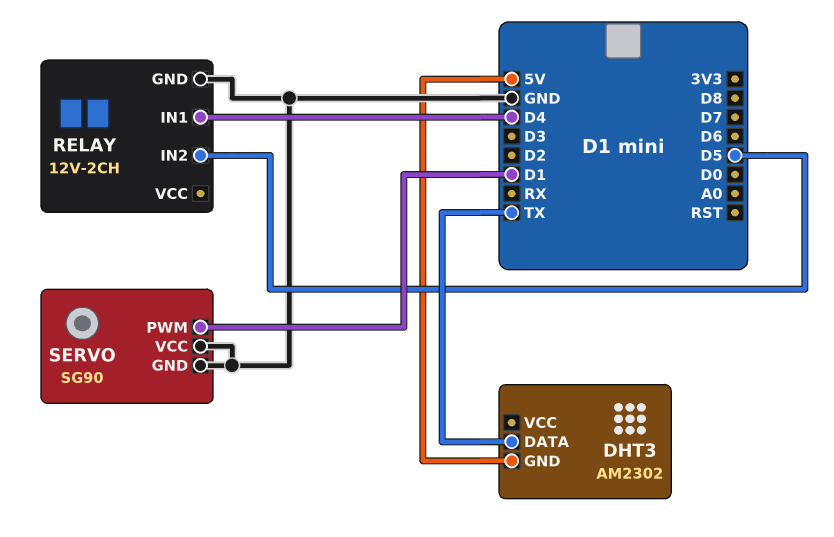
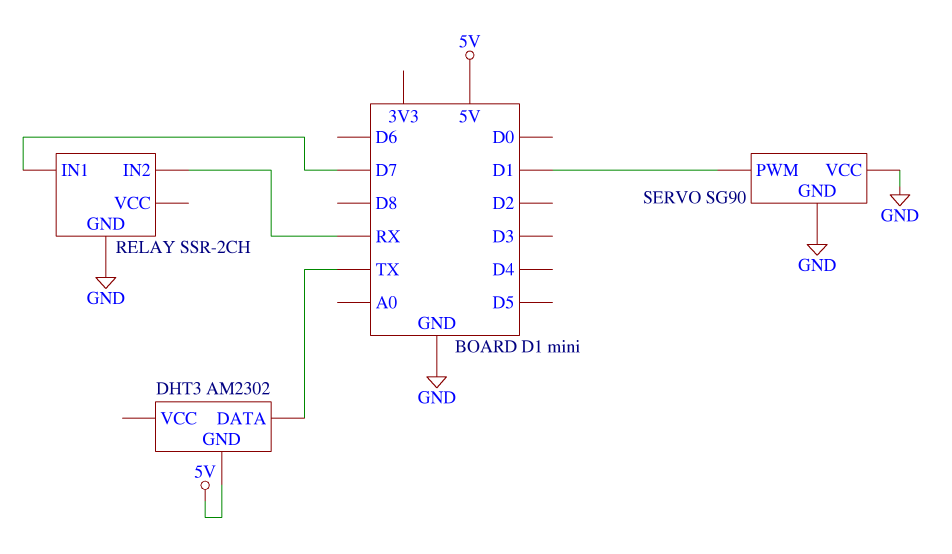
RELAY: 12V-2CH -> SSR-2CH
RELAY pin IN1: D4 -> D7
RELAY pin IN2: D5 -> RX

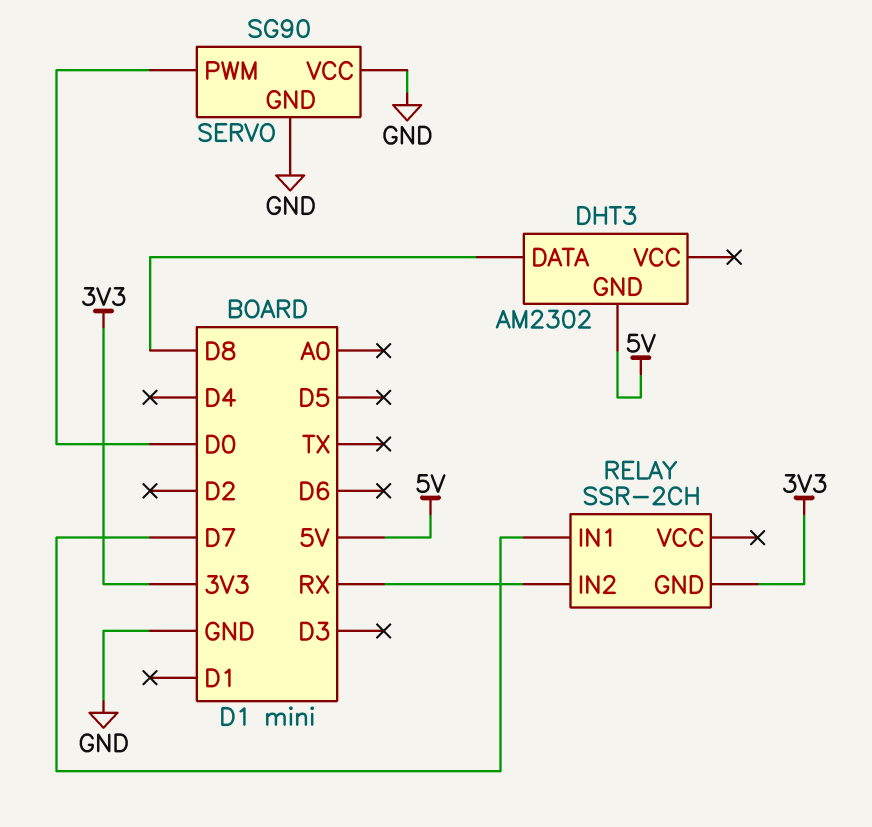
DHT3 pin DATA: TX -> D8
RELAY pin GND: GND -> 3V3
SERVO pin PWM: D1 -> D0

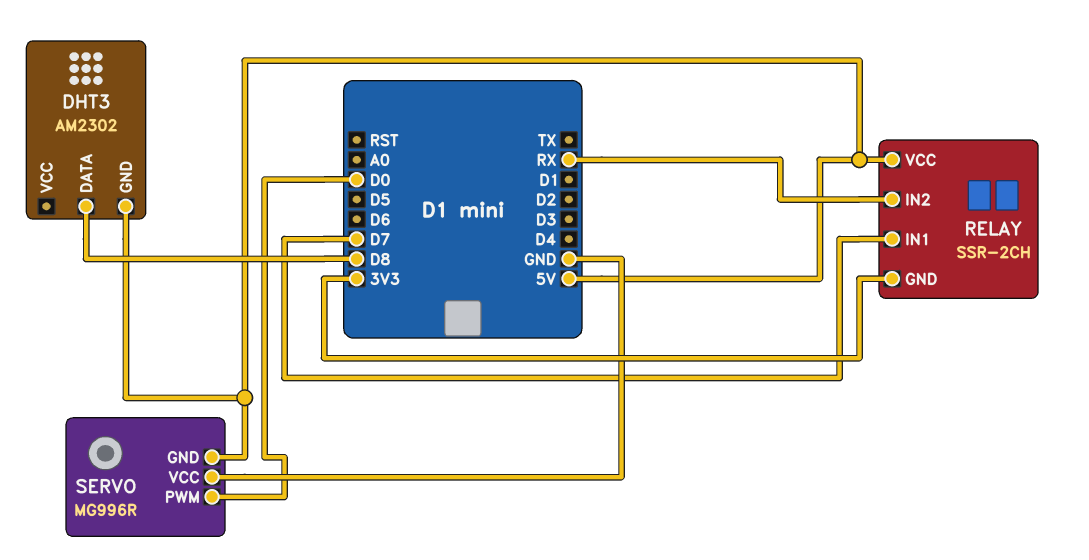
RELAY pin VCC: none -> 5V
SERVO: SG90 -> MG996R
SERVO pin GND: GND -> 5V

